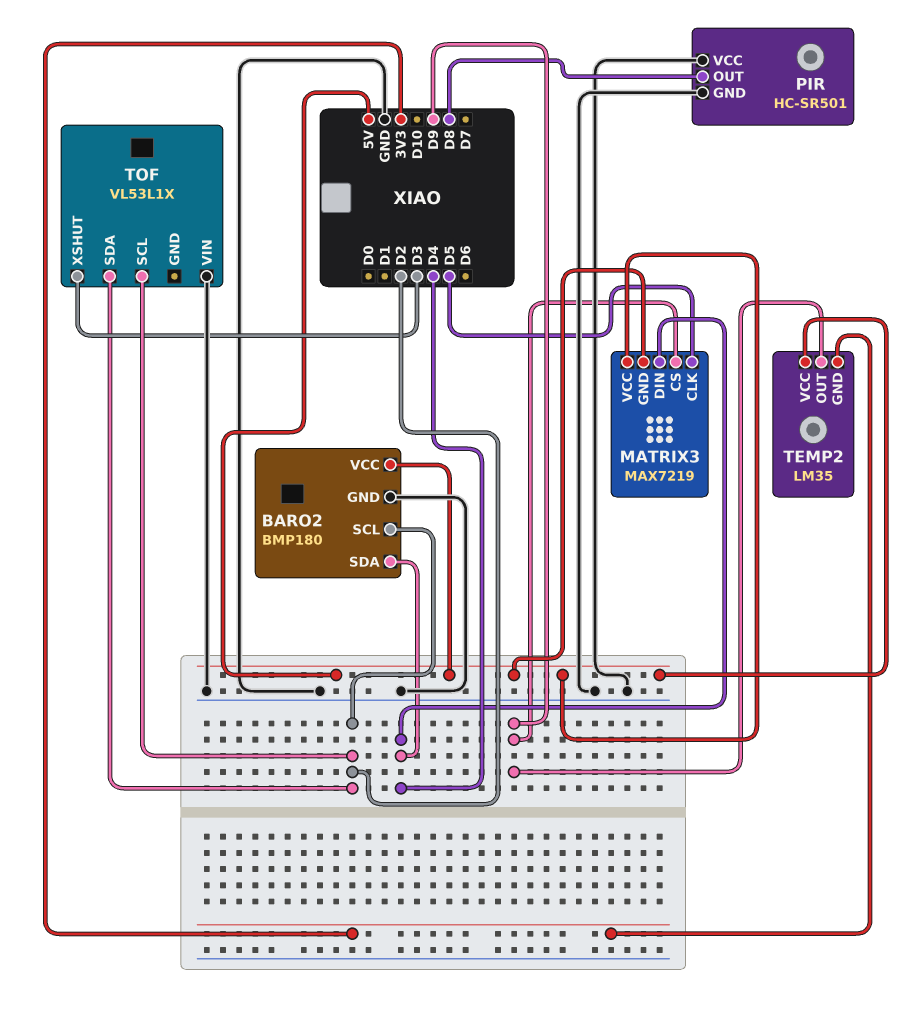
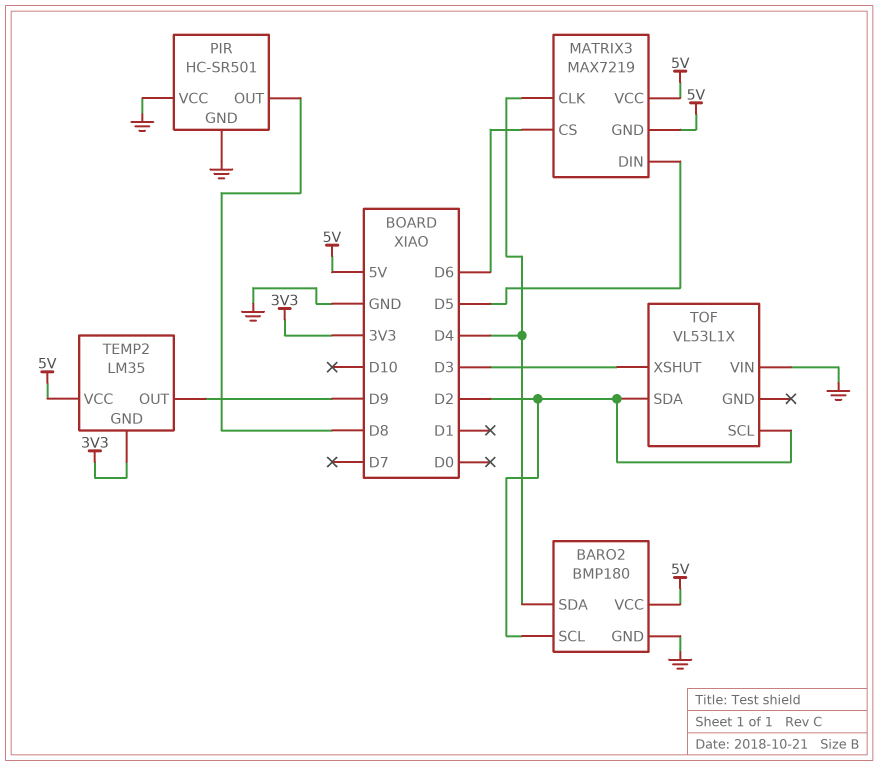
MATRIX3 pin CLK: D5 -> D4
MATRIX3 pin CS: D9 -> D6
MATRIX3 pin DIN: D4 -> D5

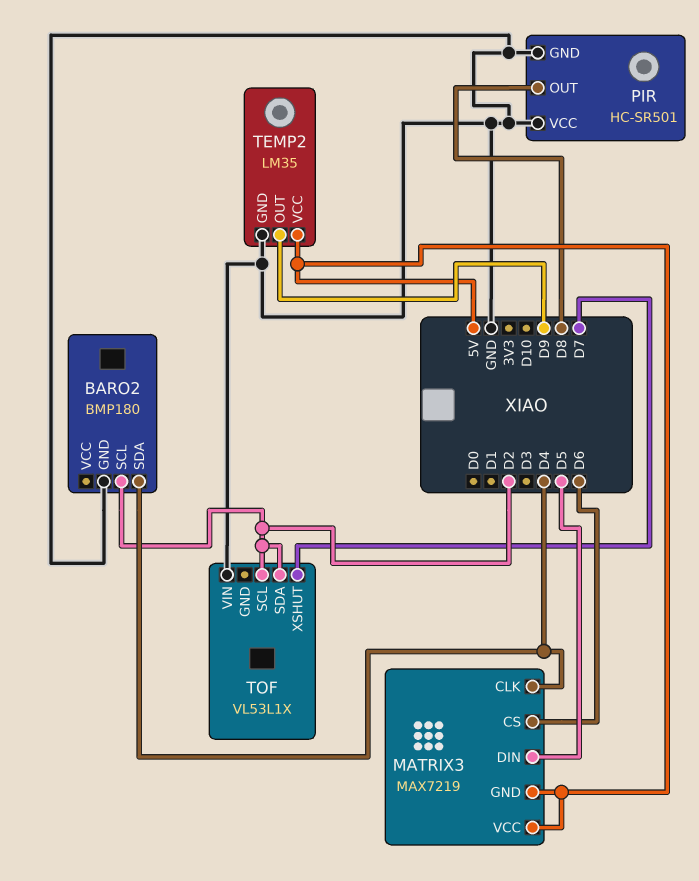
BARO2 pin VCC: 5V -> none
TEMP2 pin GND: 3V3 -> GND
TOF pin XSHUT: D3 -> D7

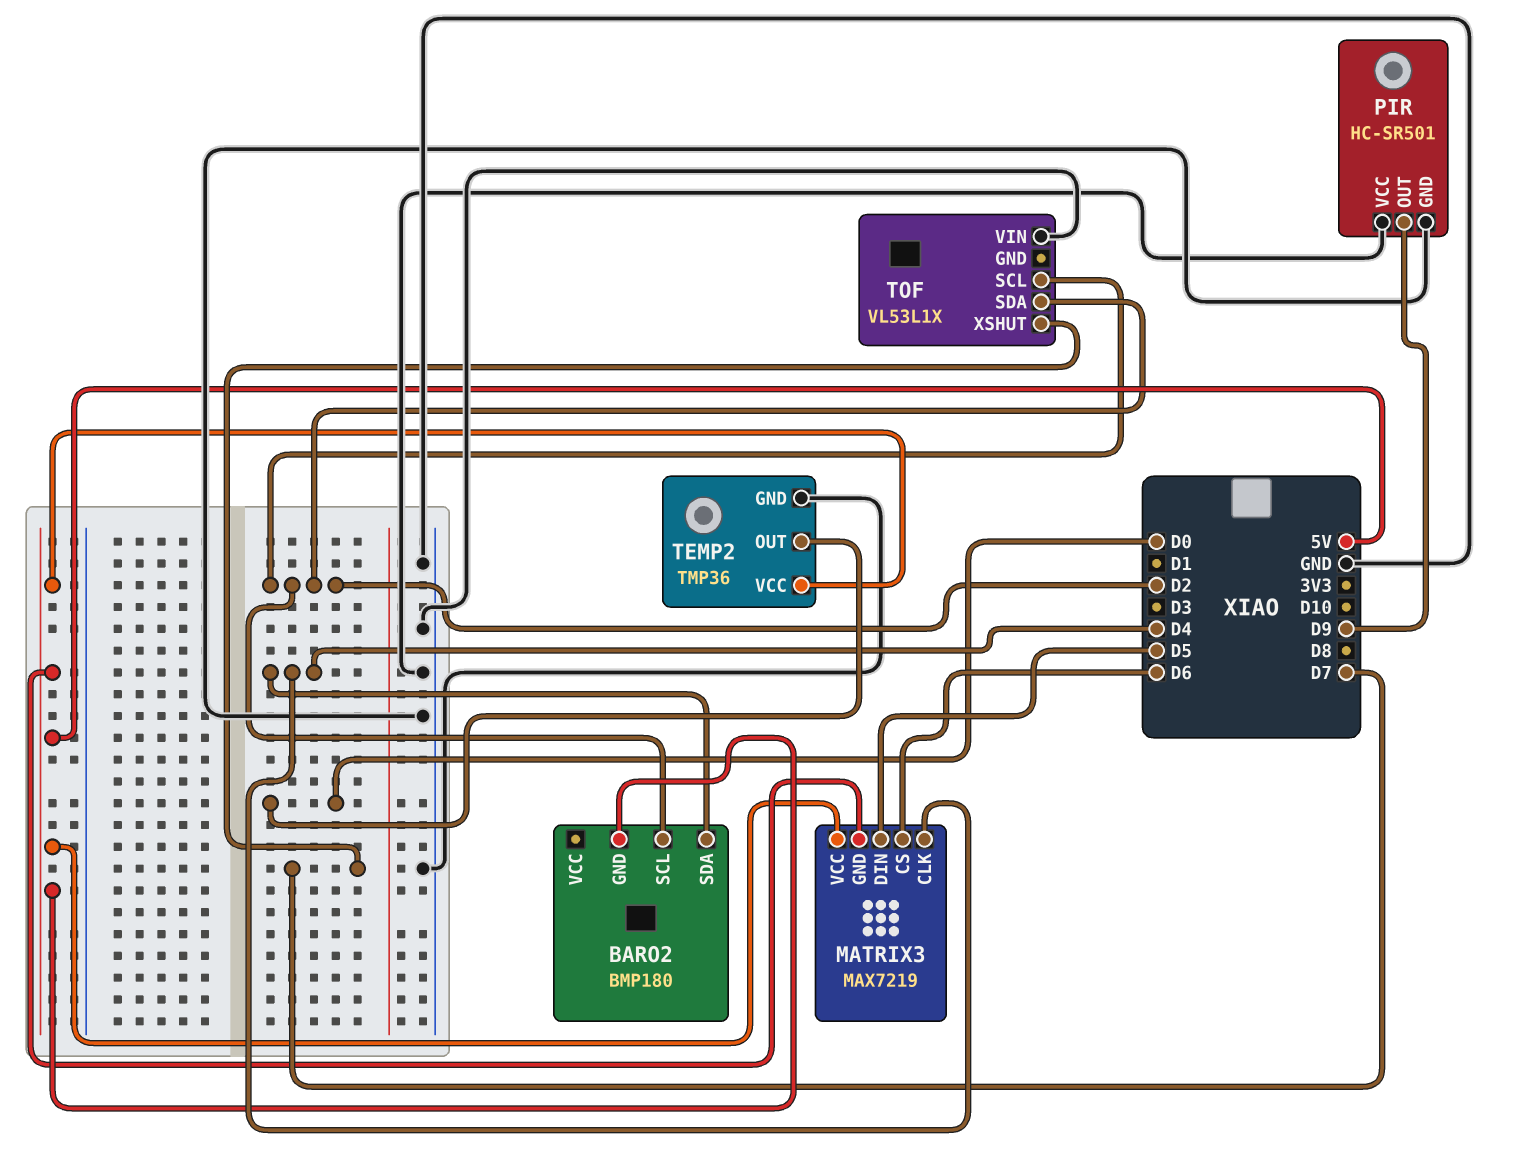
BARO2 pin GND: GND -> 5V
PIR pin OUT: D8 -> D9
TEMP2: LM35 -> TMP36
TEMP2 pin OUT: D9 -> D0

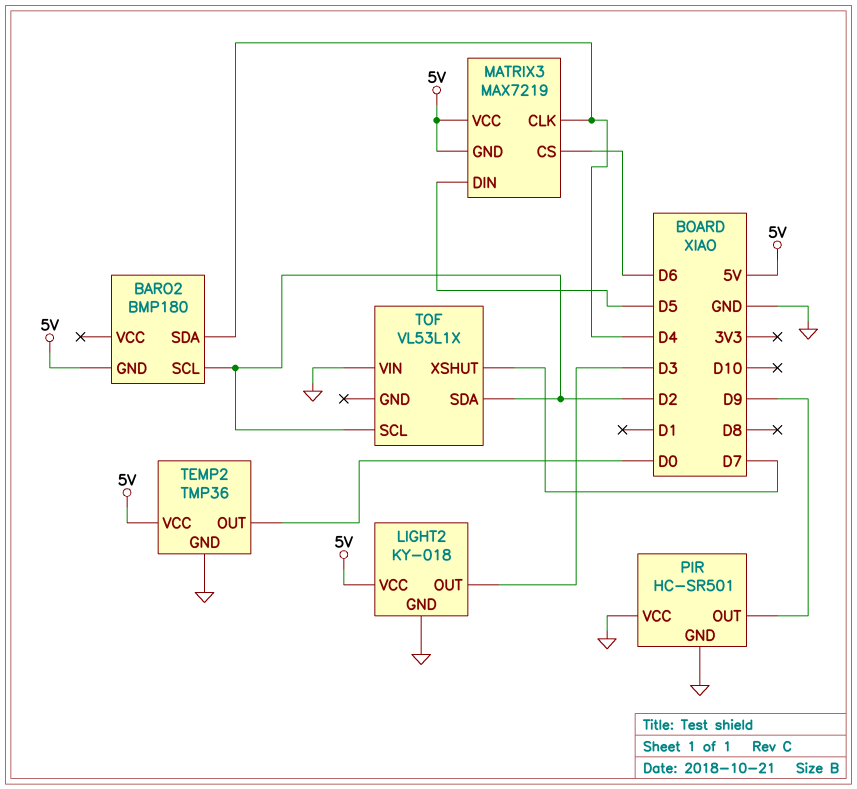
LIGHT2: none -> KY-018
LIGHT2 pin GND: none -> GND
LIGHT2 pin OUT: none -> D3
LIGHT2 pin VCC: none -> 5V

